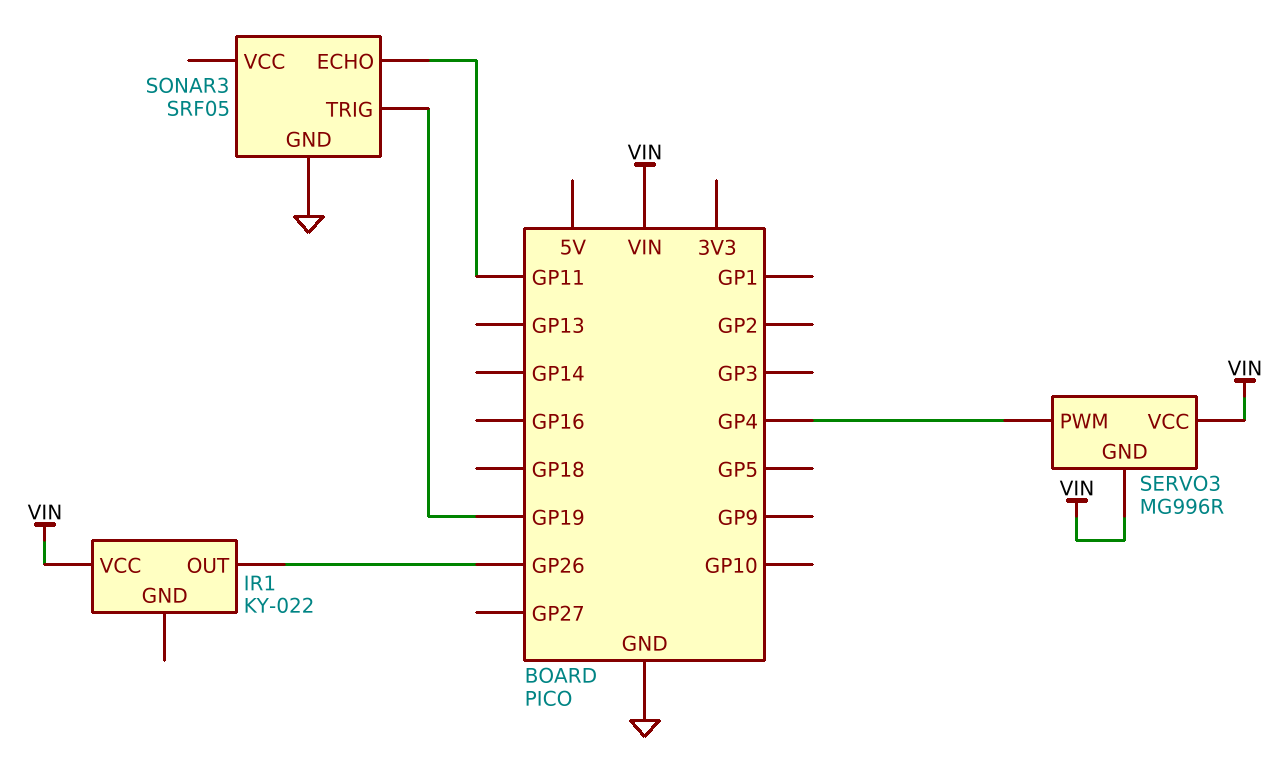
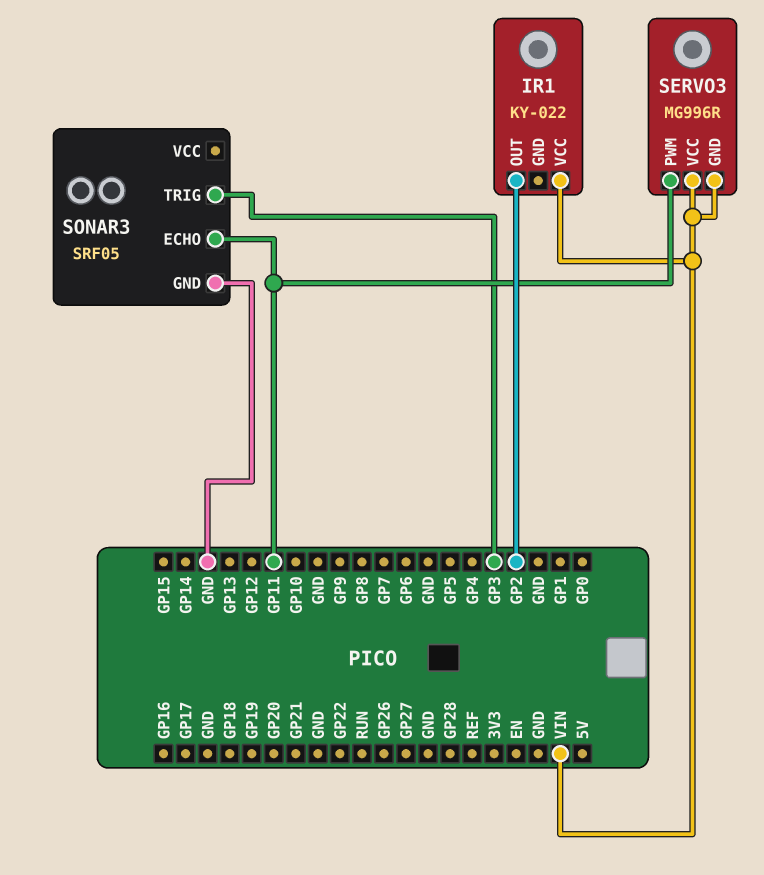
IR1 pin OUT: GP26 -> GP2
SERVO3 pin PWM: GP4 -> GP11
SONAR3 pin TRIG: GP19 -> GP3

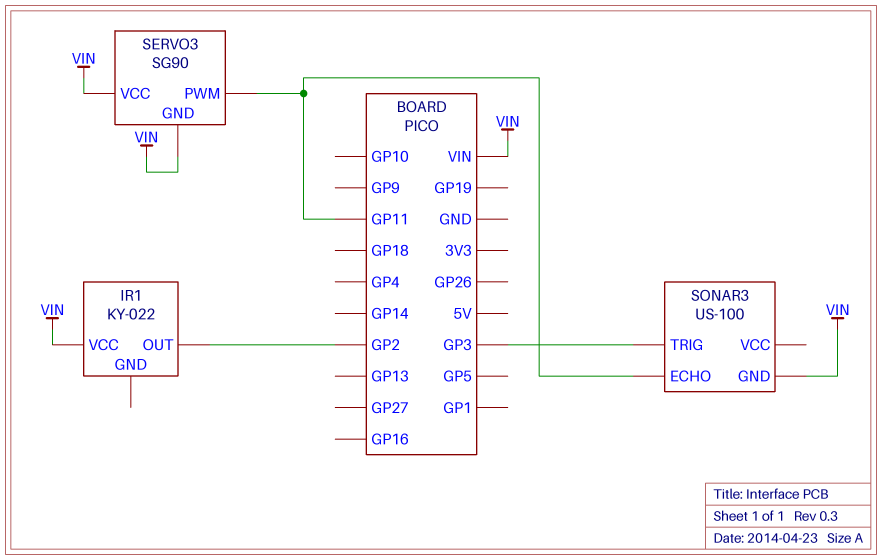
SERVO3: MG996R -> SG90
SONAR3: SRF05 -> US-100
SONAR3 pin GND: GND -> VIN

